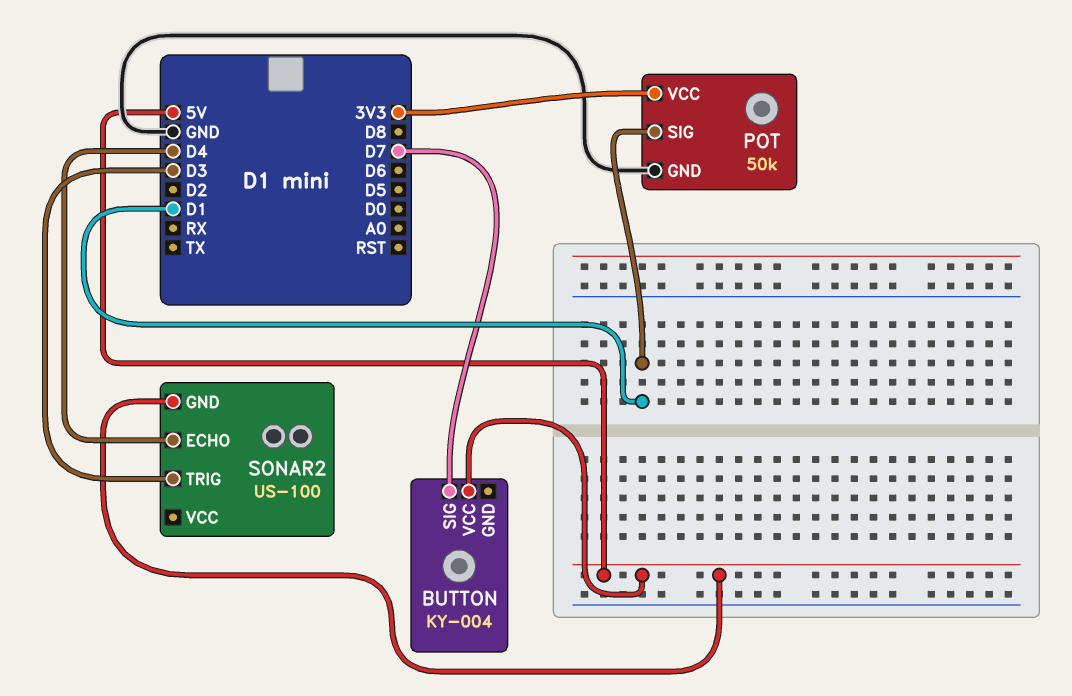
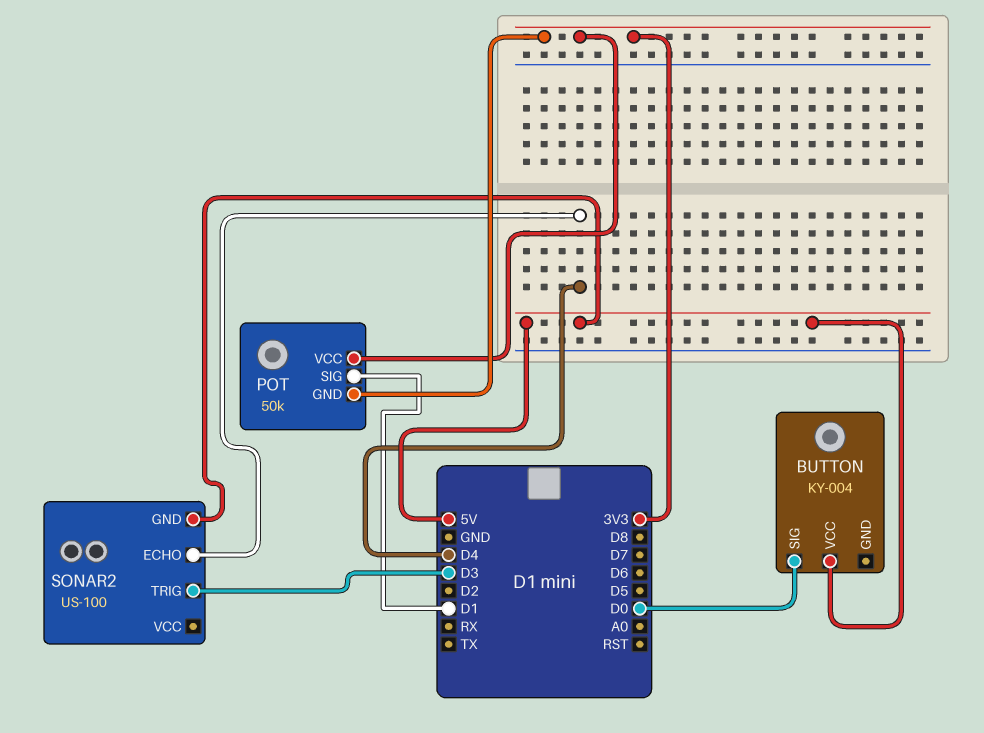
BUTTON pin SIG: D7 -> D0
POT pin GND: GND -> 3V3

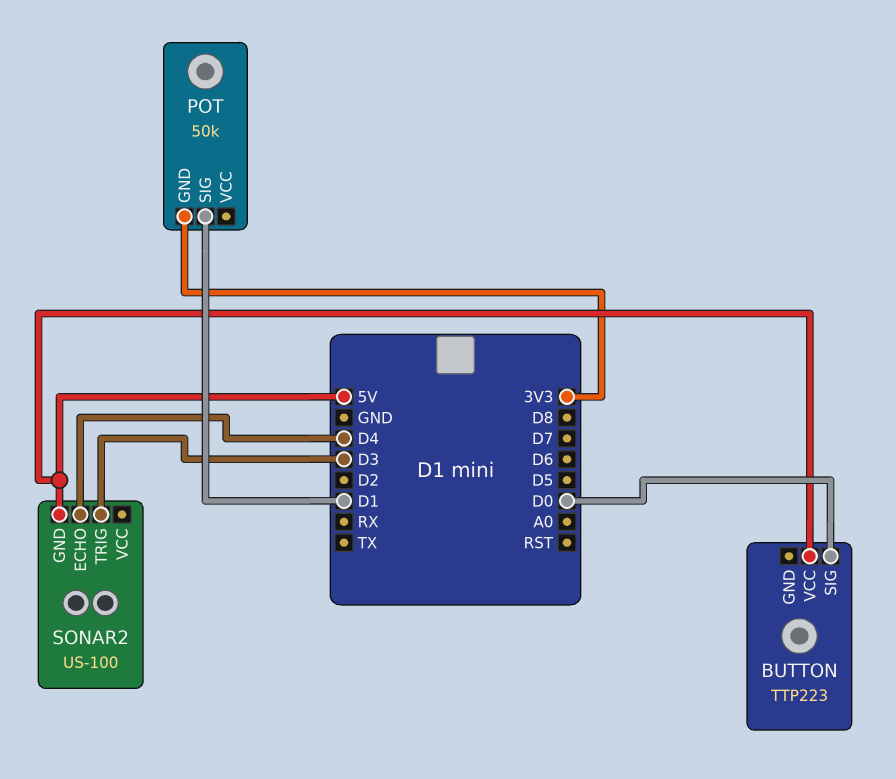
BUTTON: KY-004 -> TTP223
POT pin VCC: 3V3 -> none

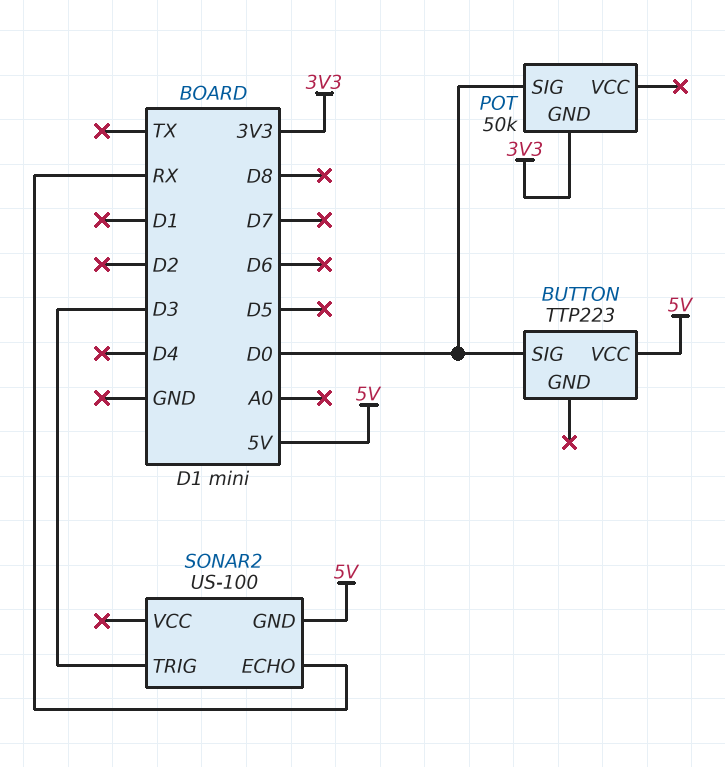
POT pin SIG: D1 -> D0
SONAR2 pin ECHO: D4 -> RX

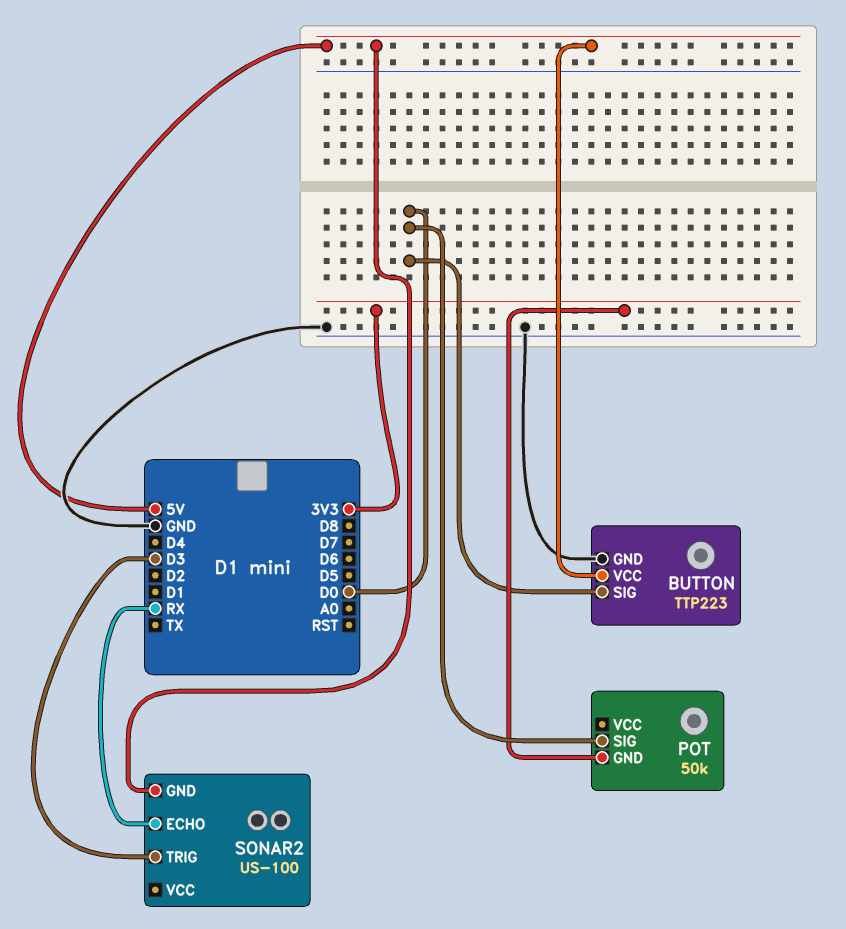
BUTTON pin GND: none -> GND

